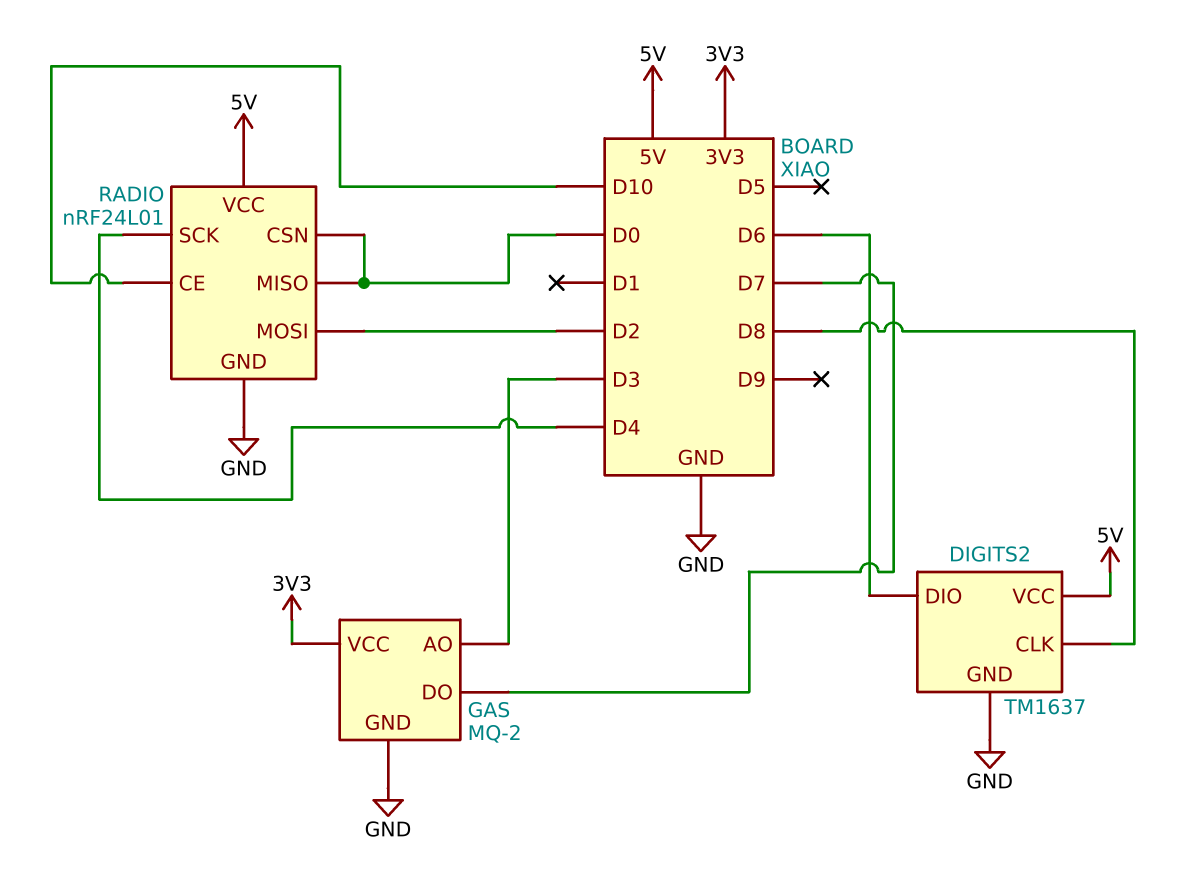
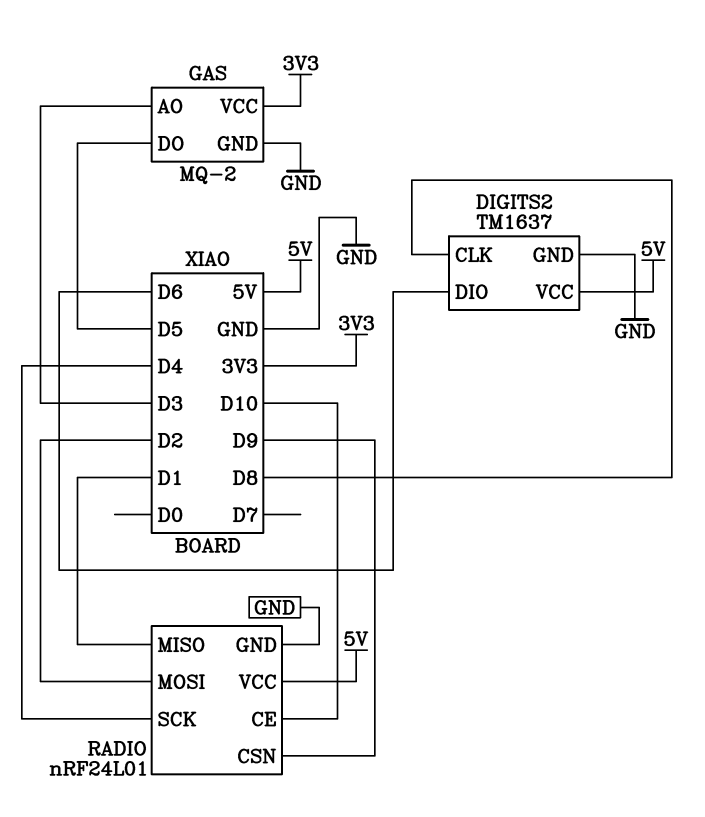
GAS pin DO: D7 -> D5
RADIO pin CSN: D0 -> D9
RADIO pin MISO: D0 -> D1

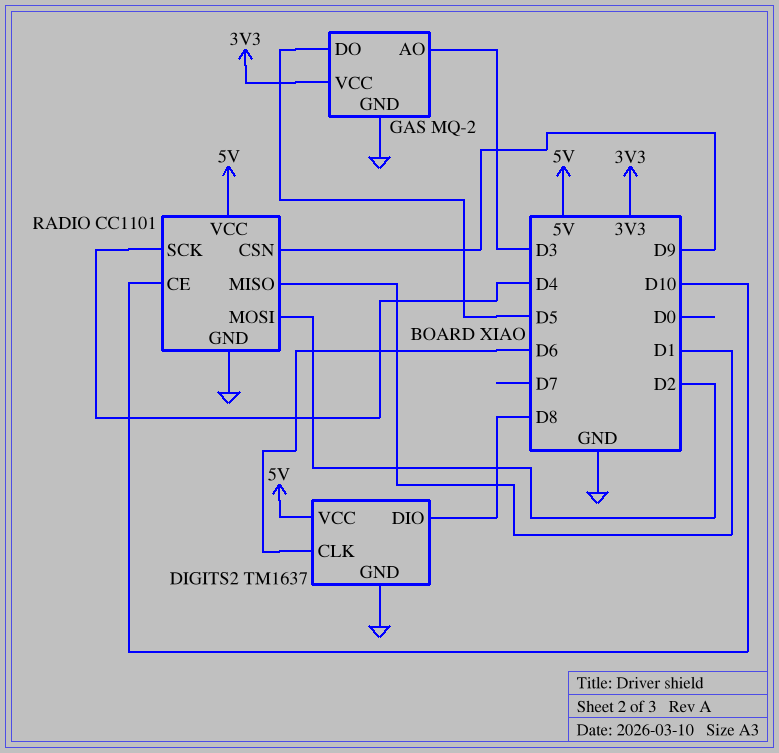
DIGITS2 pin CLK: D8 -> D6
DIGITS2 pin DIO: D6 -> D8
RADIO: nRF24L01 -> CC1101

